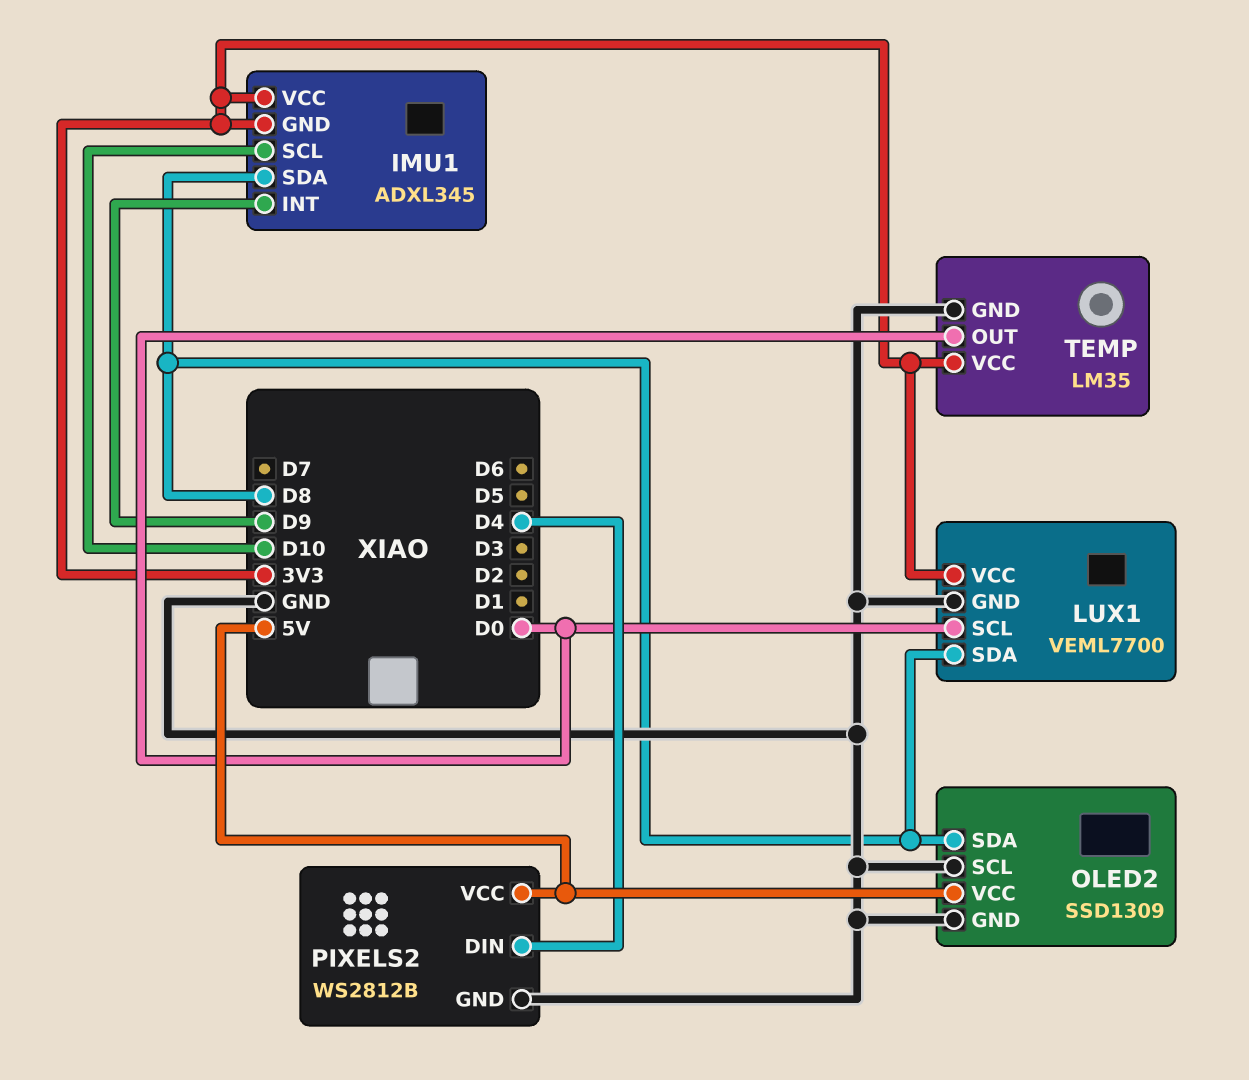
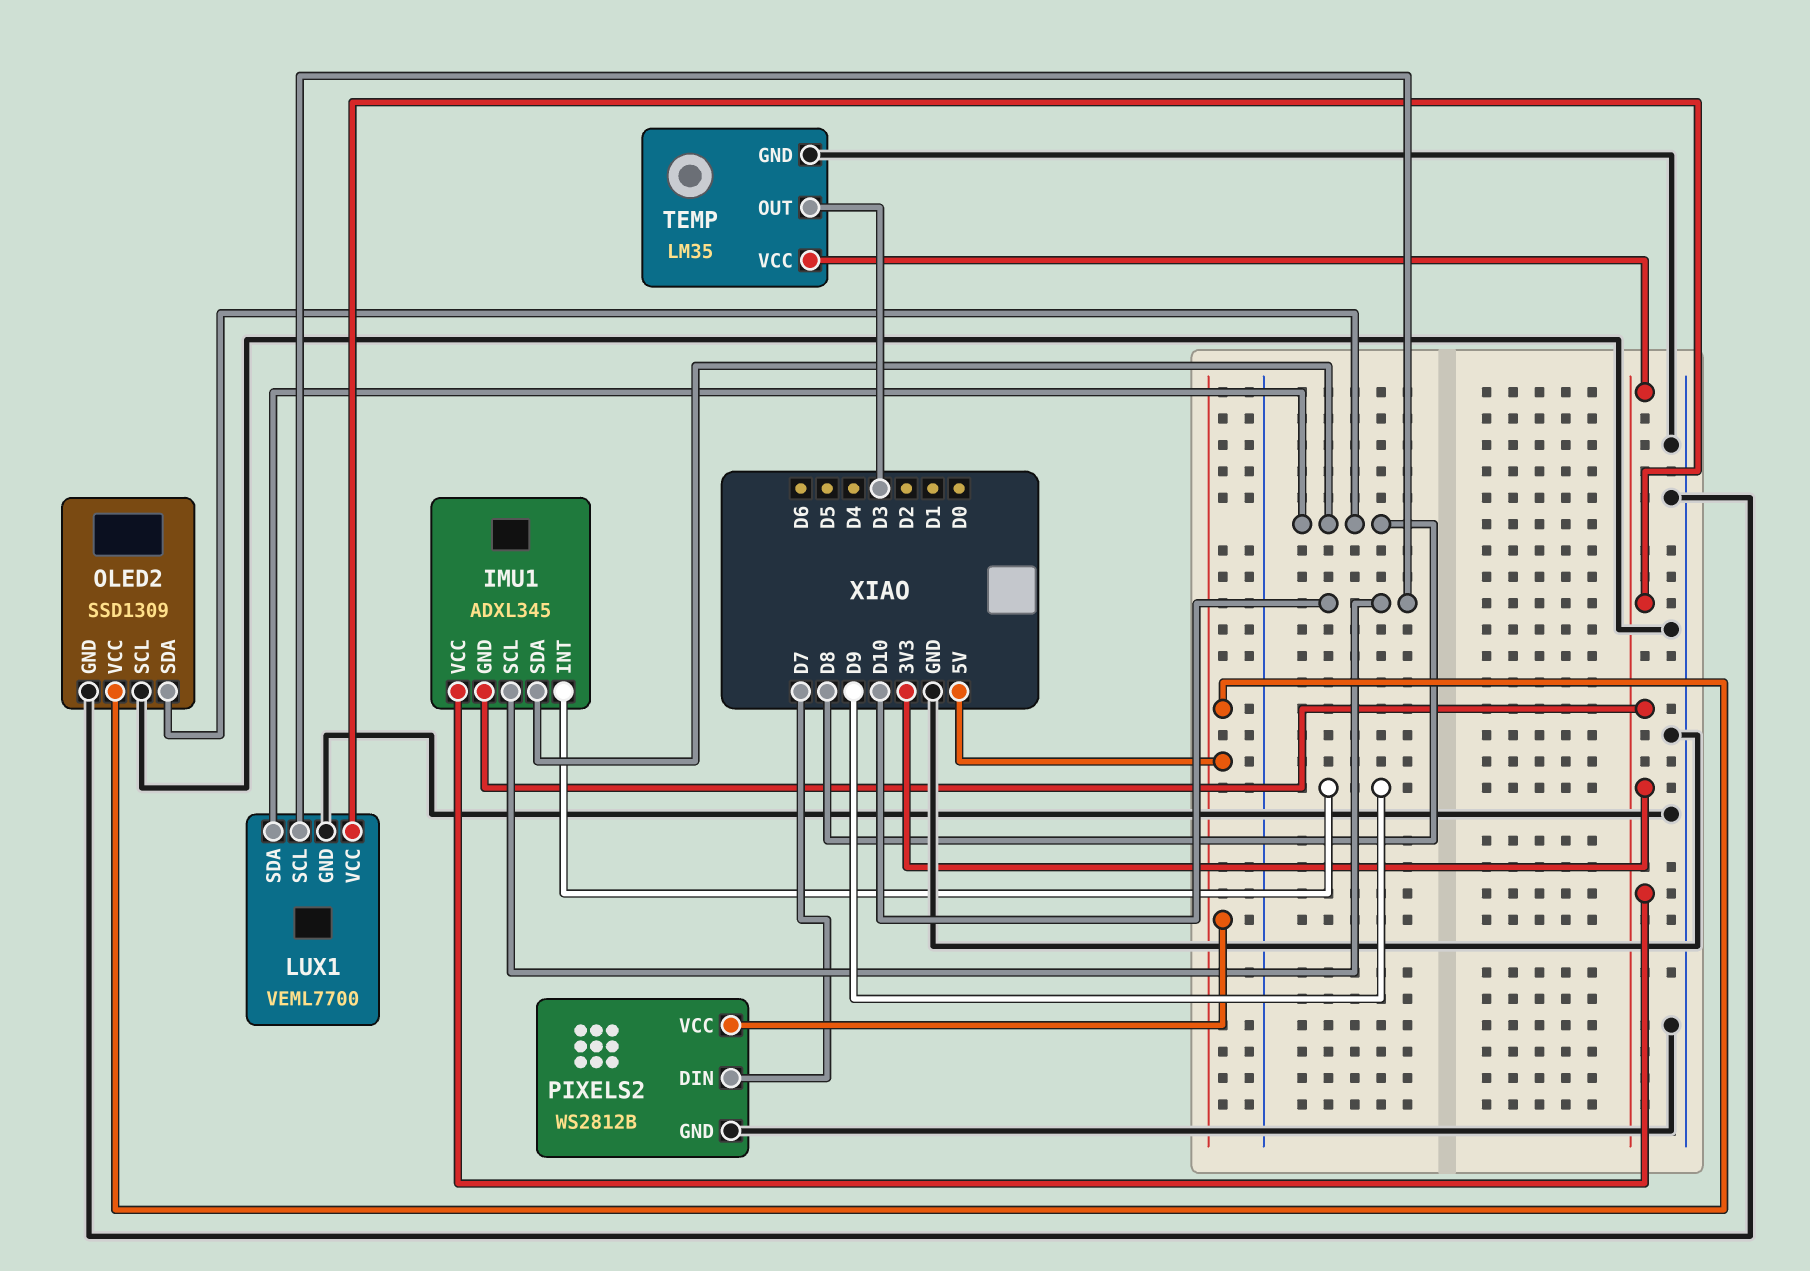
LUX1 pin SCL: D0 -> D10
PIXELS2 pin DIN: D4 -> D7
TEMP pin OUT: D0 -> D3

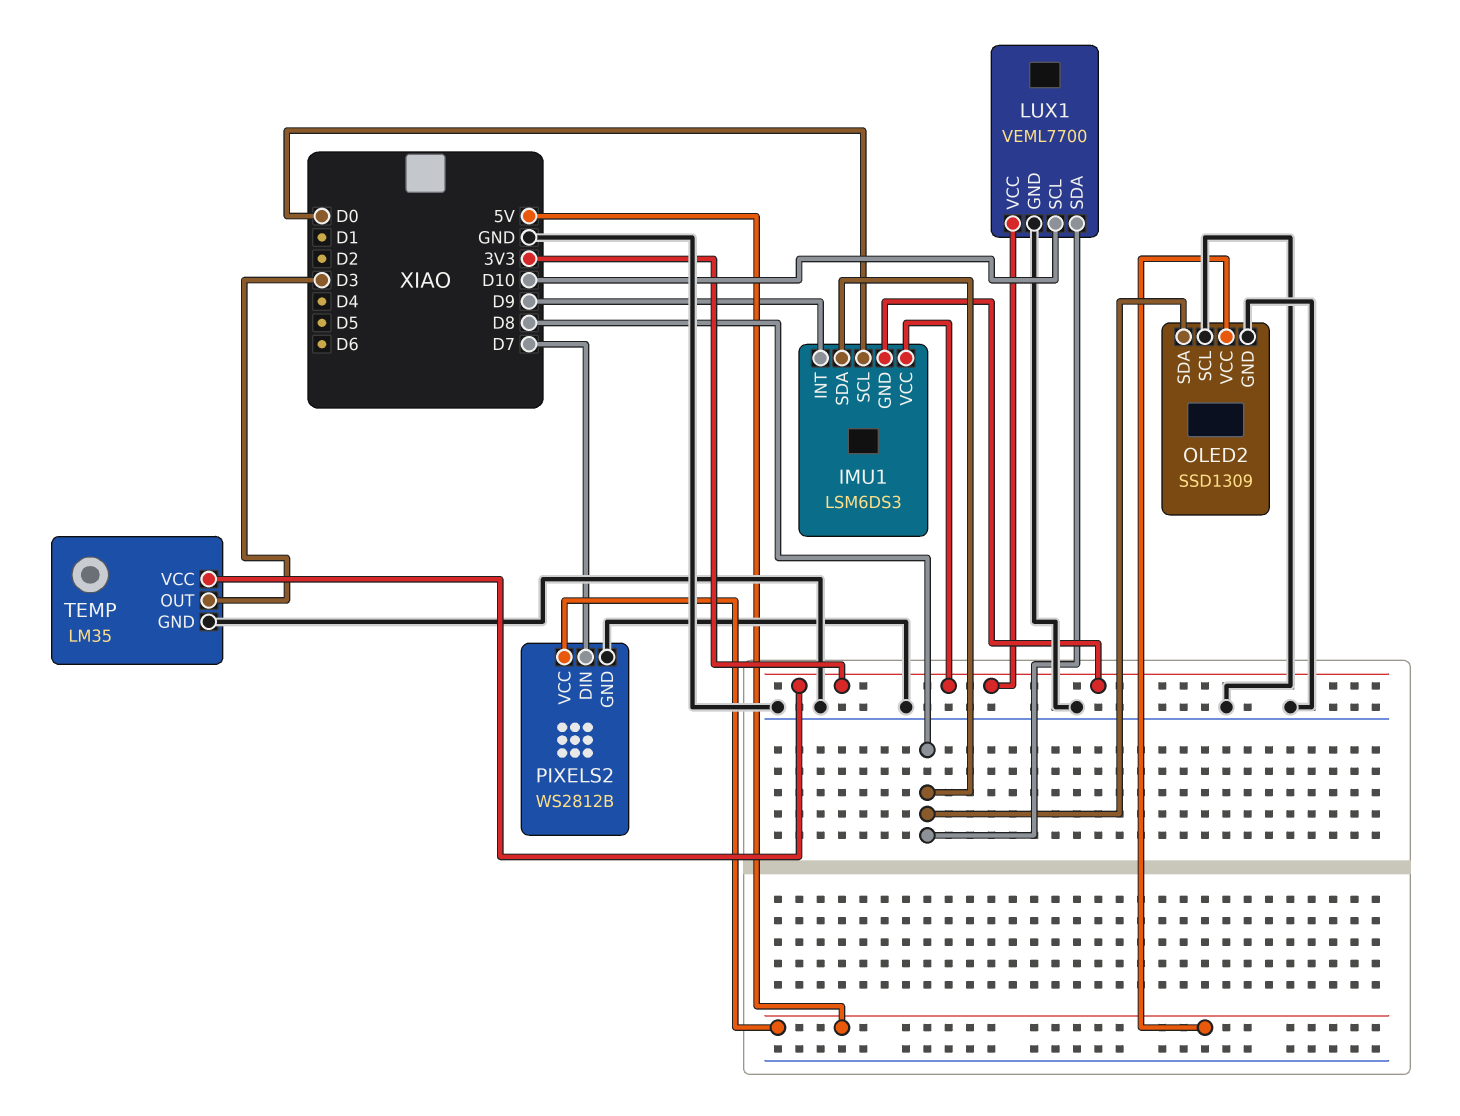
IMU1: ADXL345 -> LSM6DS3
IMU1 pin SCL: D10 -> D0

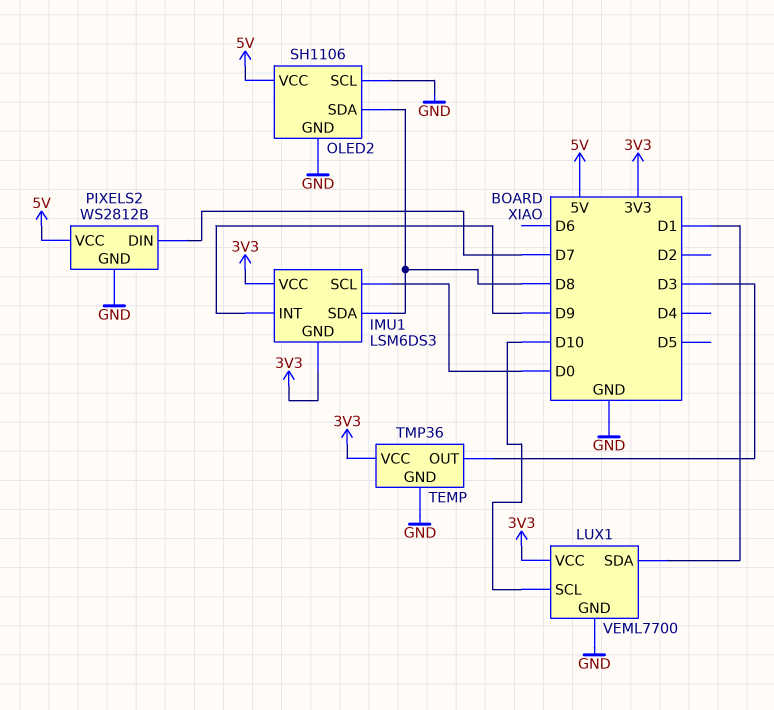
LUX1 pin SDA: D8 -> D1
OLED2: SSD1309 -> SH1106
TEMP: LM35 -> TMP36

